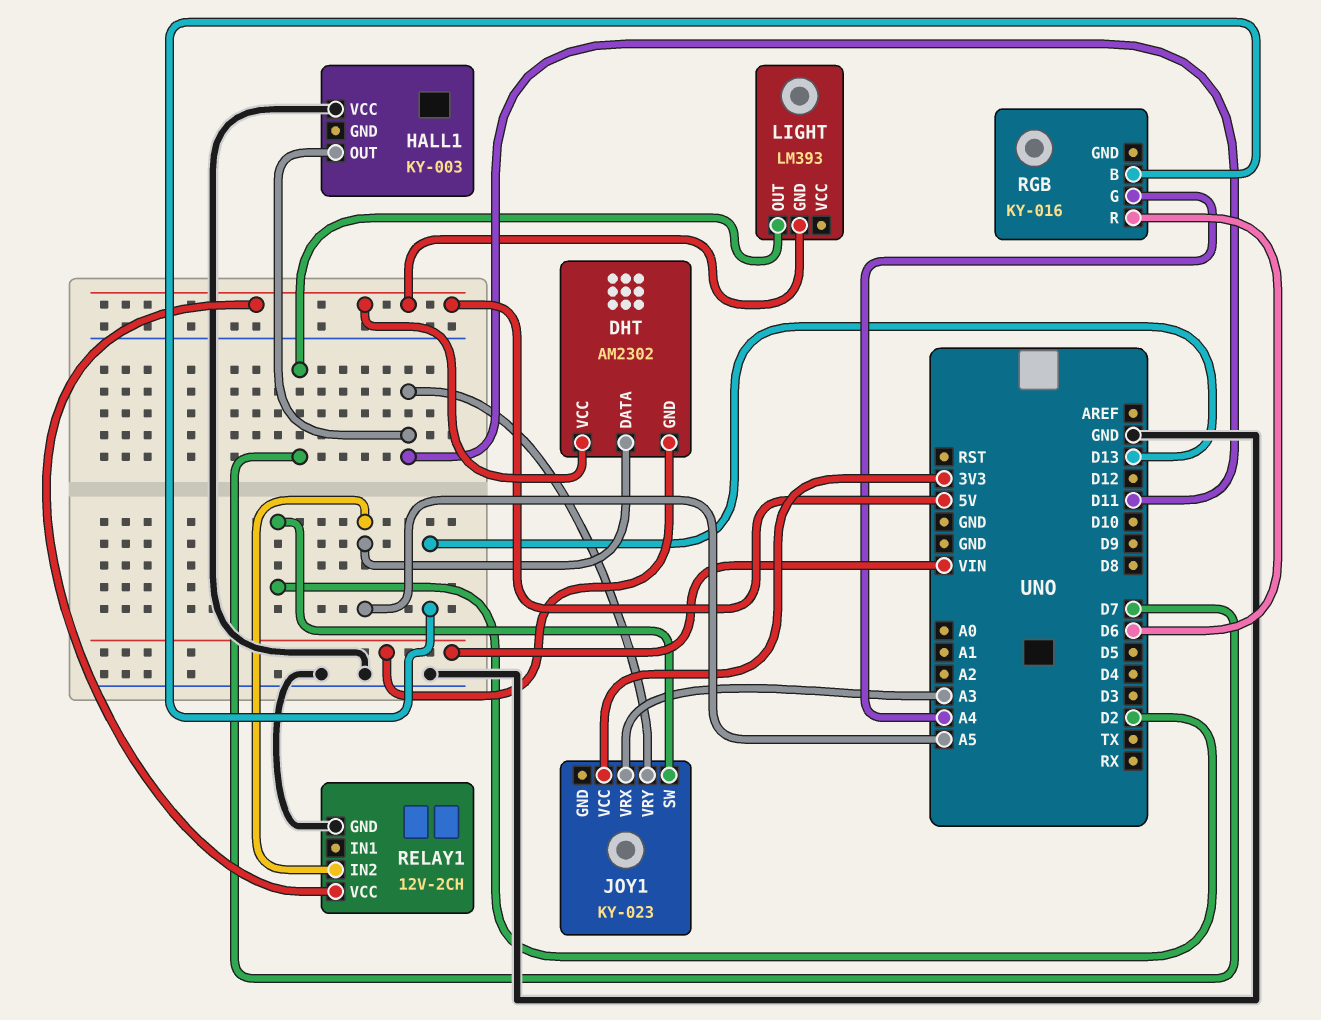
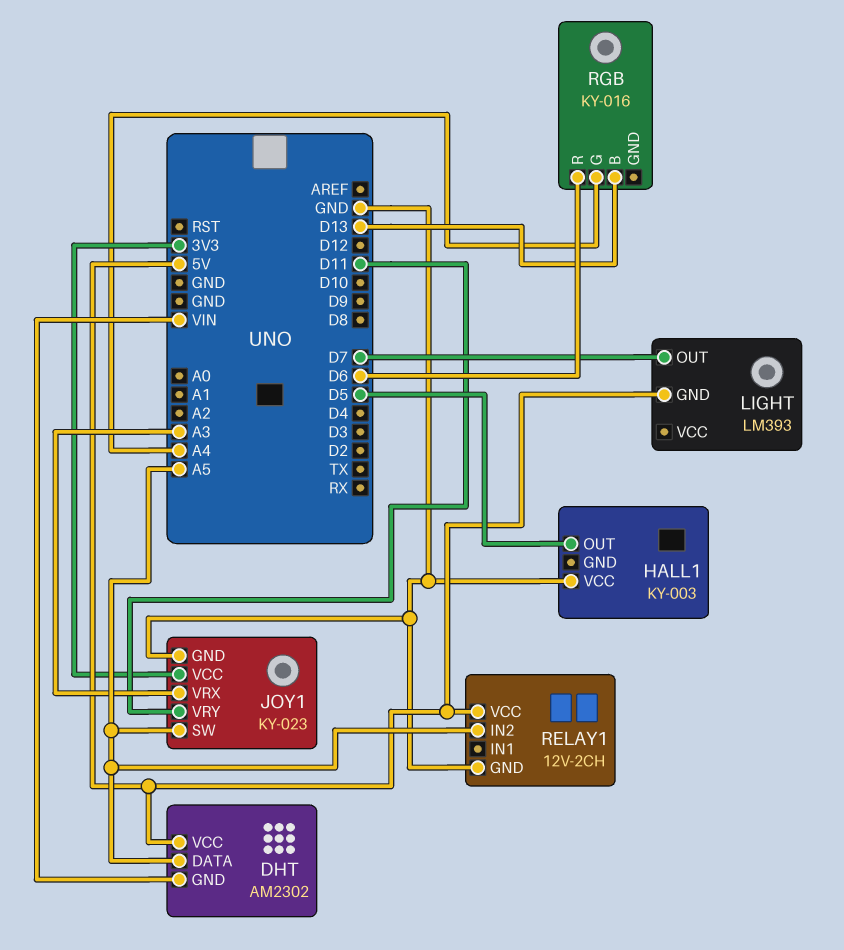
HALL1 pin OUT: D11 -> D5
JOY1 pin GND: none -> GND
JOY1 pin SW: D2 -> A5

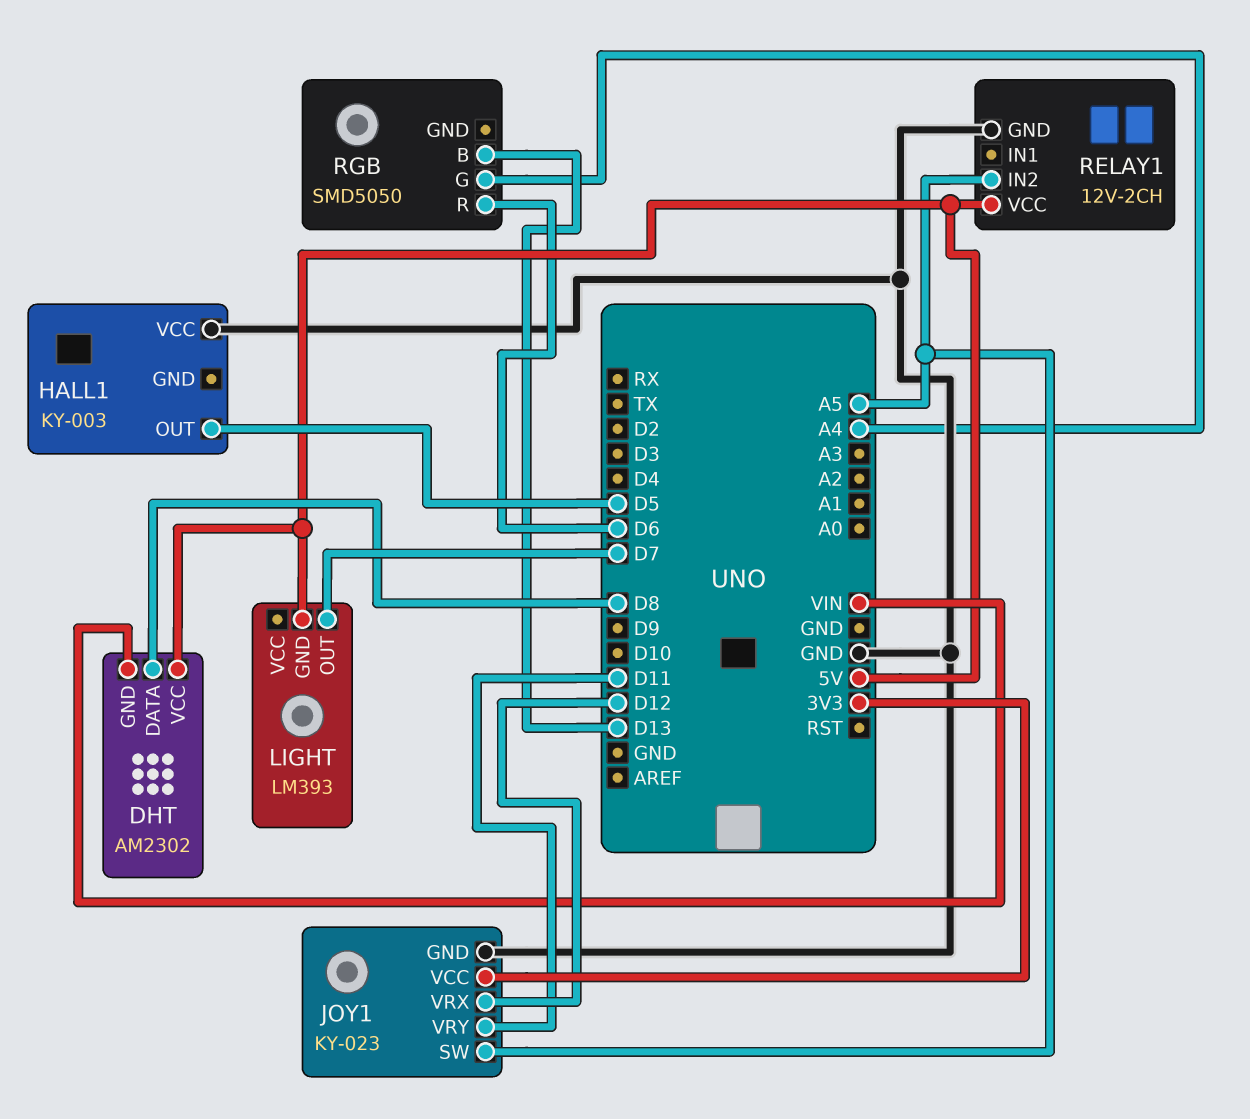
DHT pin DATA: A5 -> D8
JOY1 pin VRX: A3 -> D12
RGB: KY-016 -> SMD5050

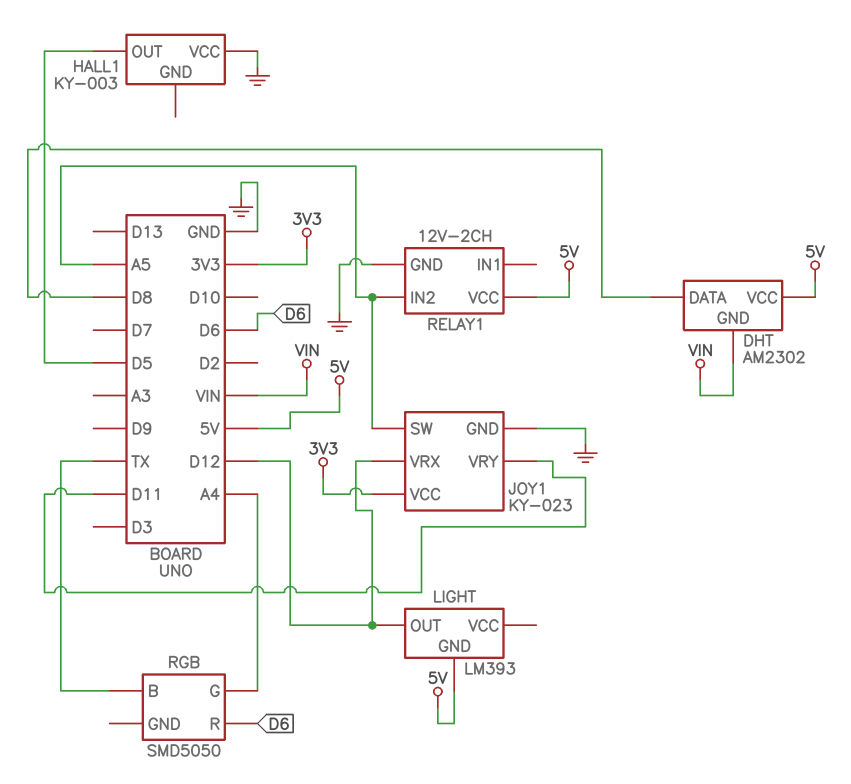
LIGHT pin OUT: D7 -> D12
RGB pin B: D13 -> TX

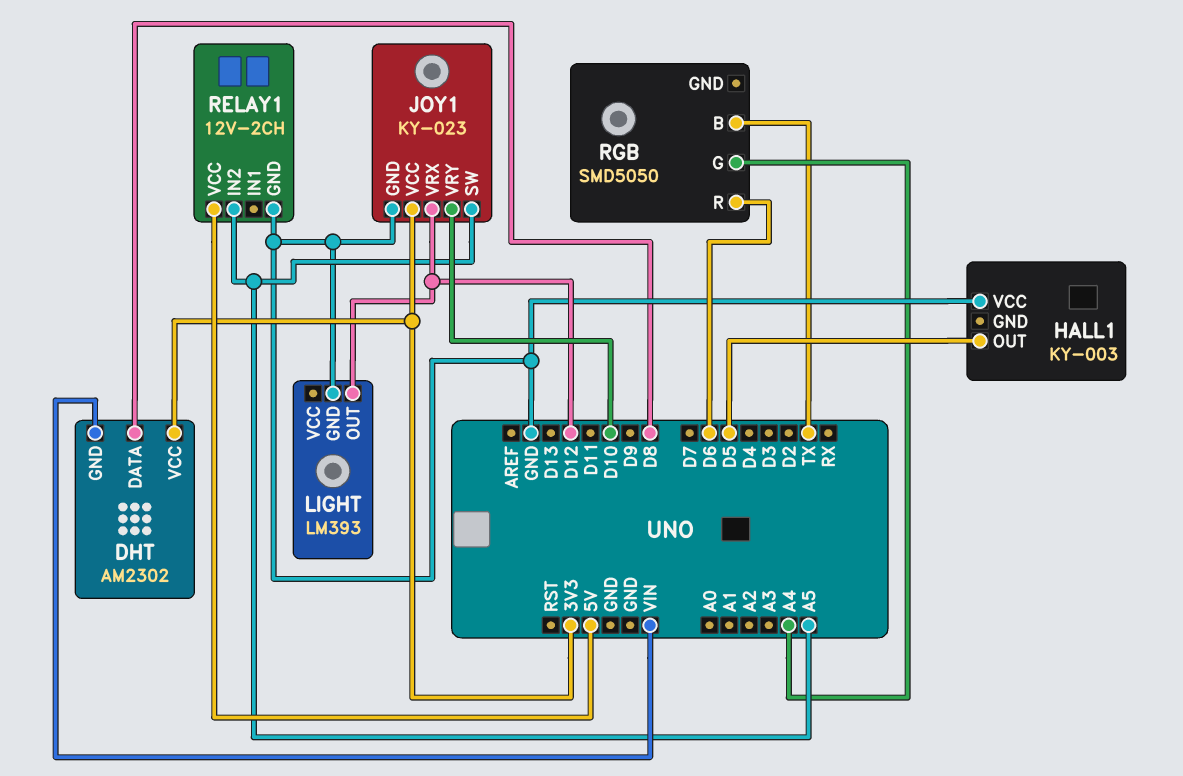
DHT pin VCC: 5V -> 3V3
JOY1 pin VRY: D11 -> D10
LIGHT pin GND: 5V -> GND

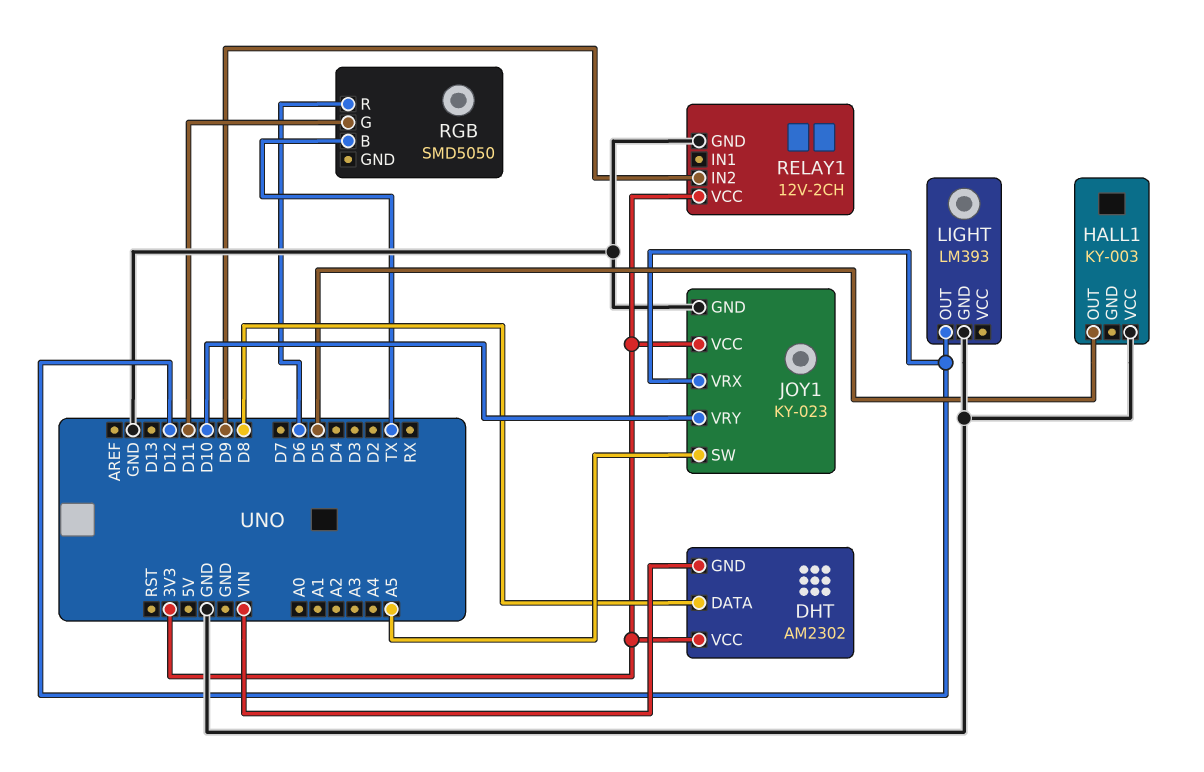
RELAY1 pin IN2: A5 -> D9
RELAY1 pin VCC: 5V -> 3V3
RGB pin G: A4 -> D11

